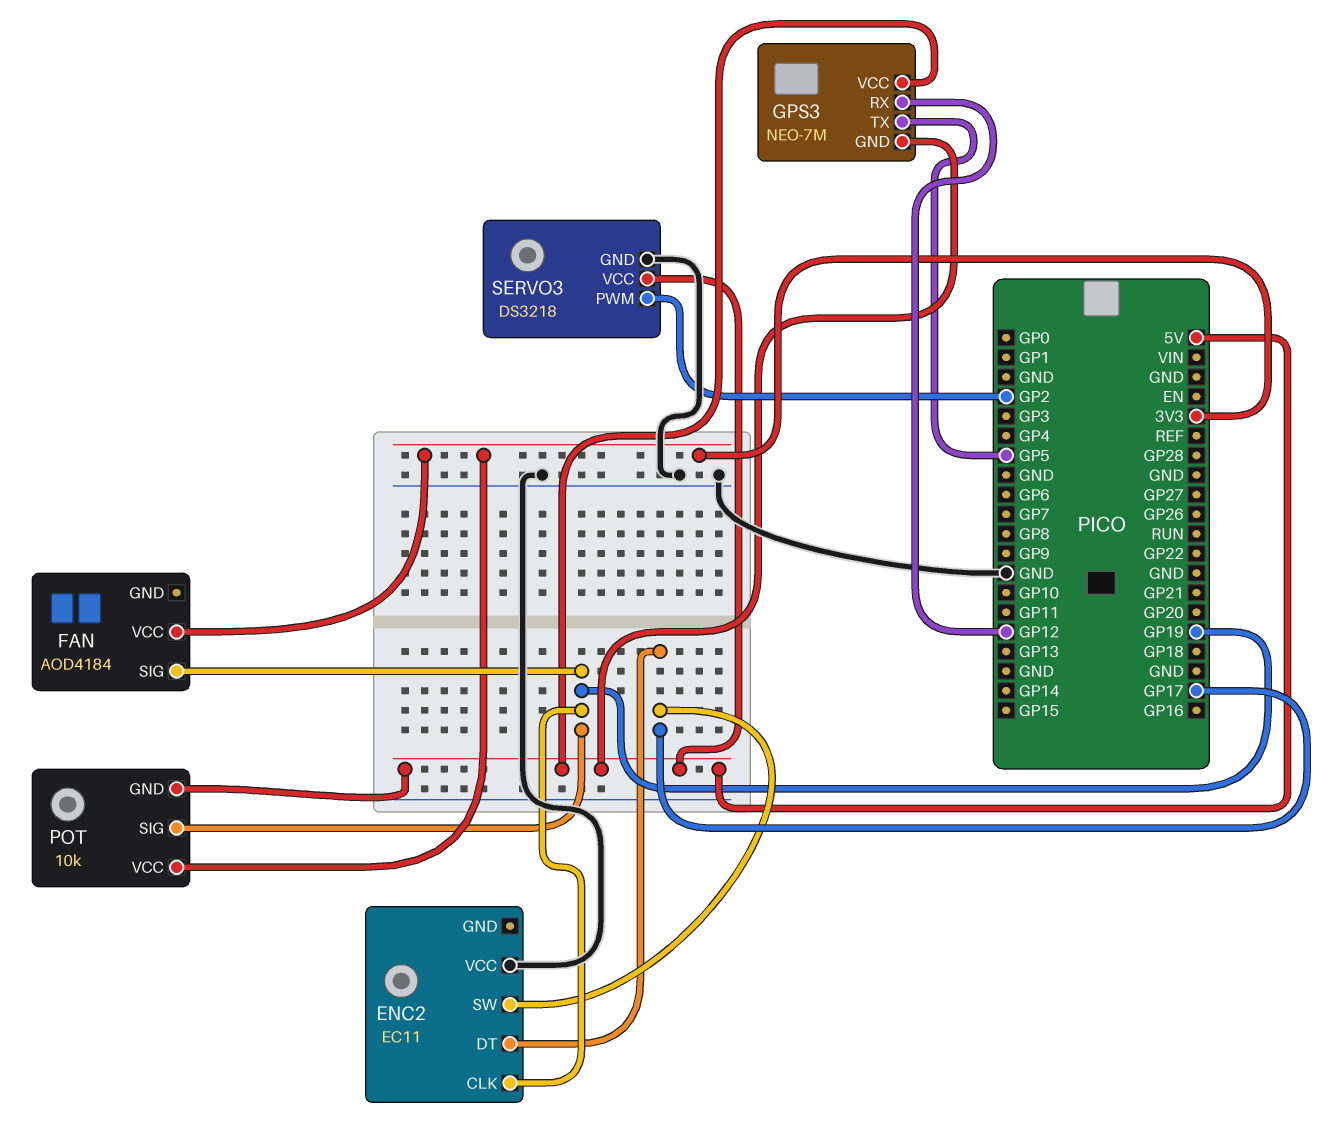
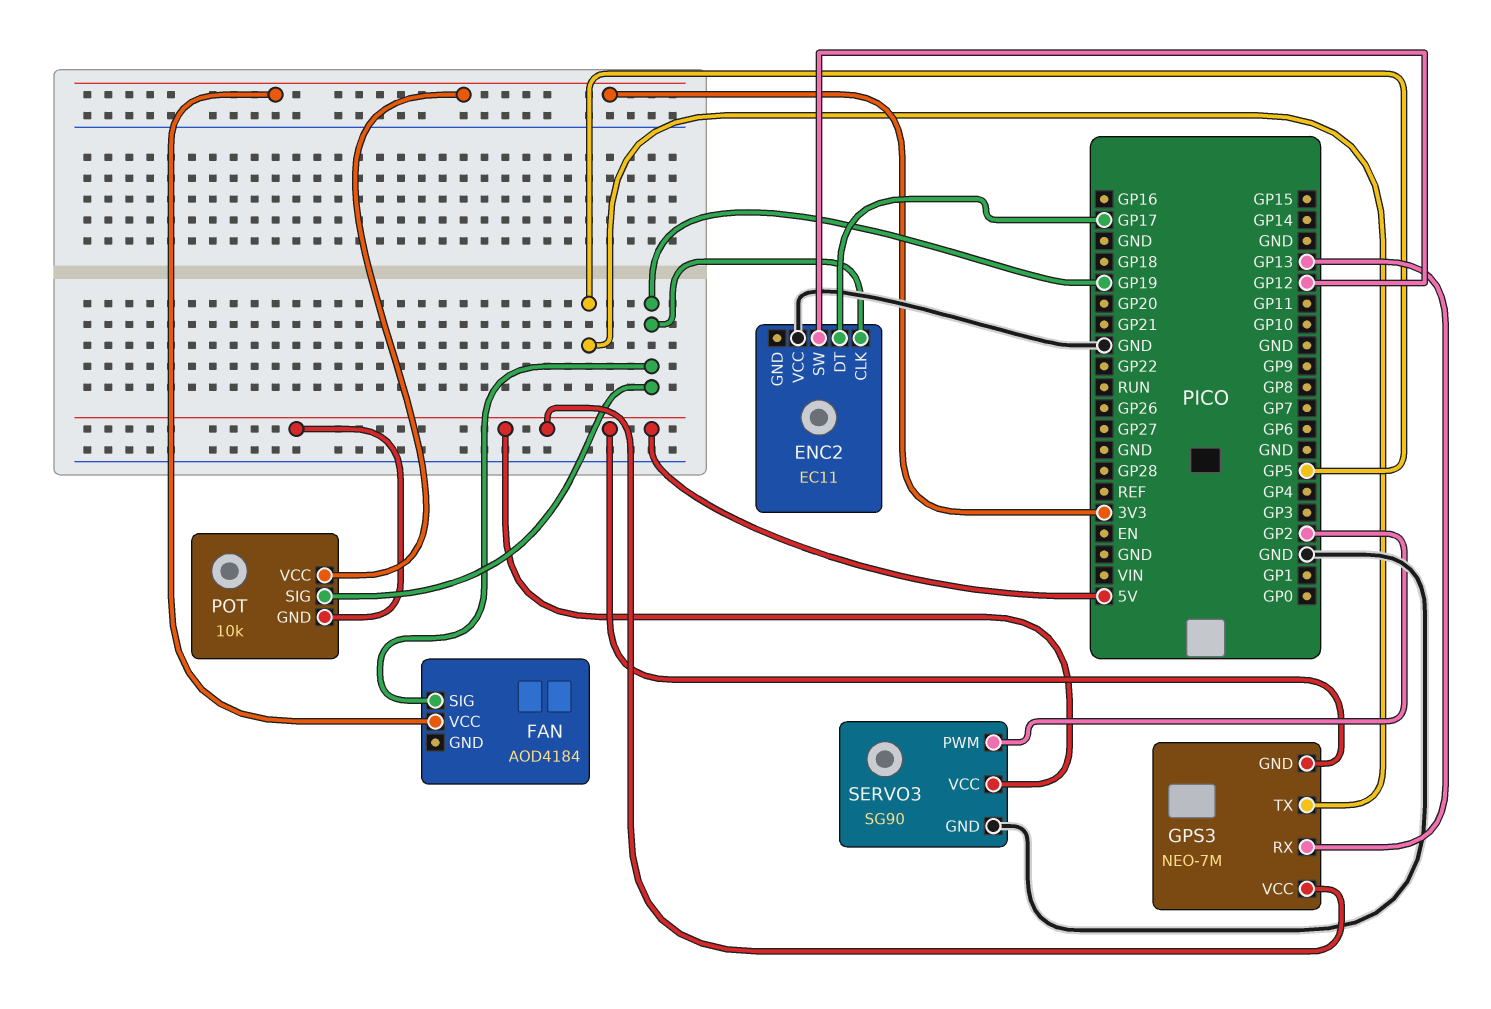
ENC2 pin SW: GP17 -> GP12
GPS3 pin RX: GP12 -> GP13
SERVO3: DS3218 -> SG90

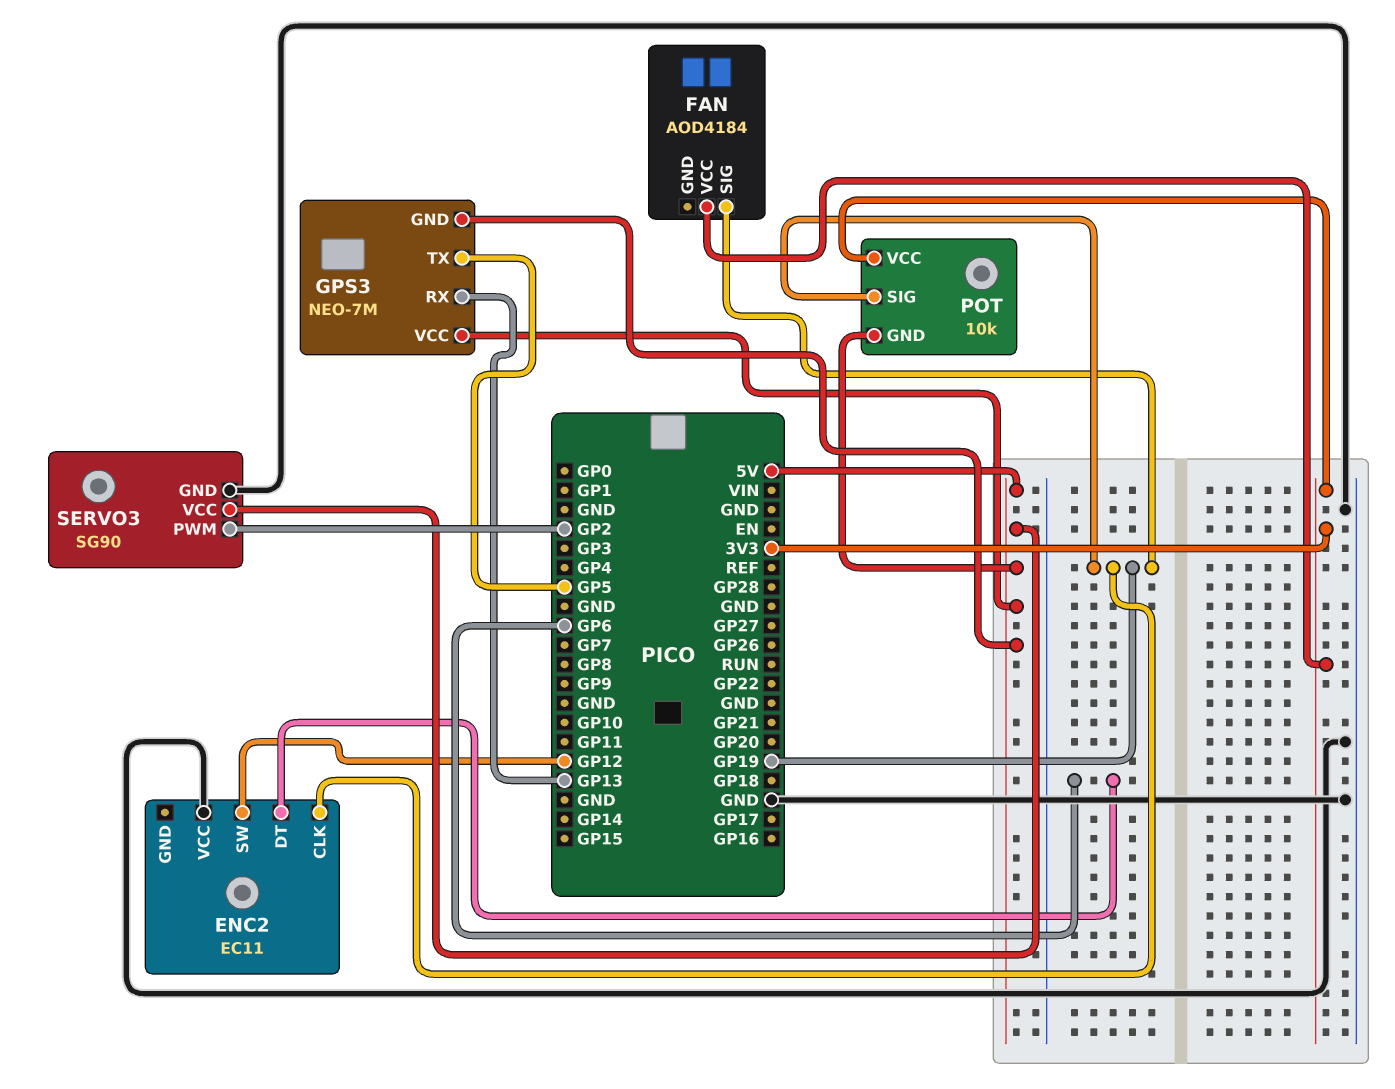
ENC2 pin DT: GP17 -> GP6

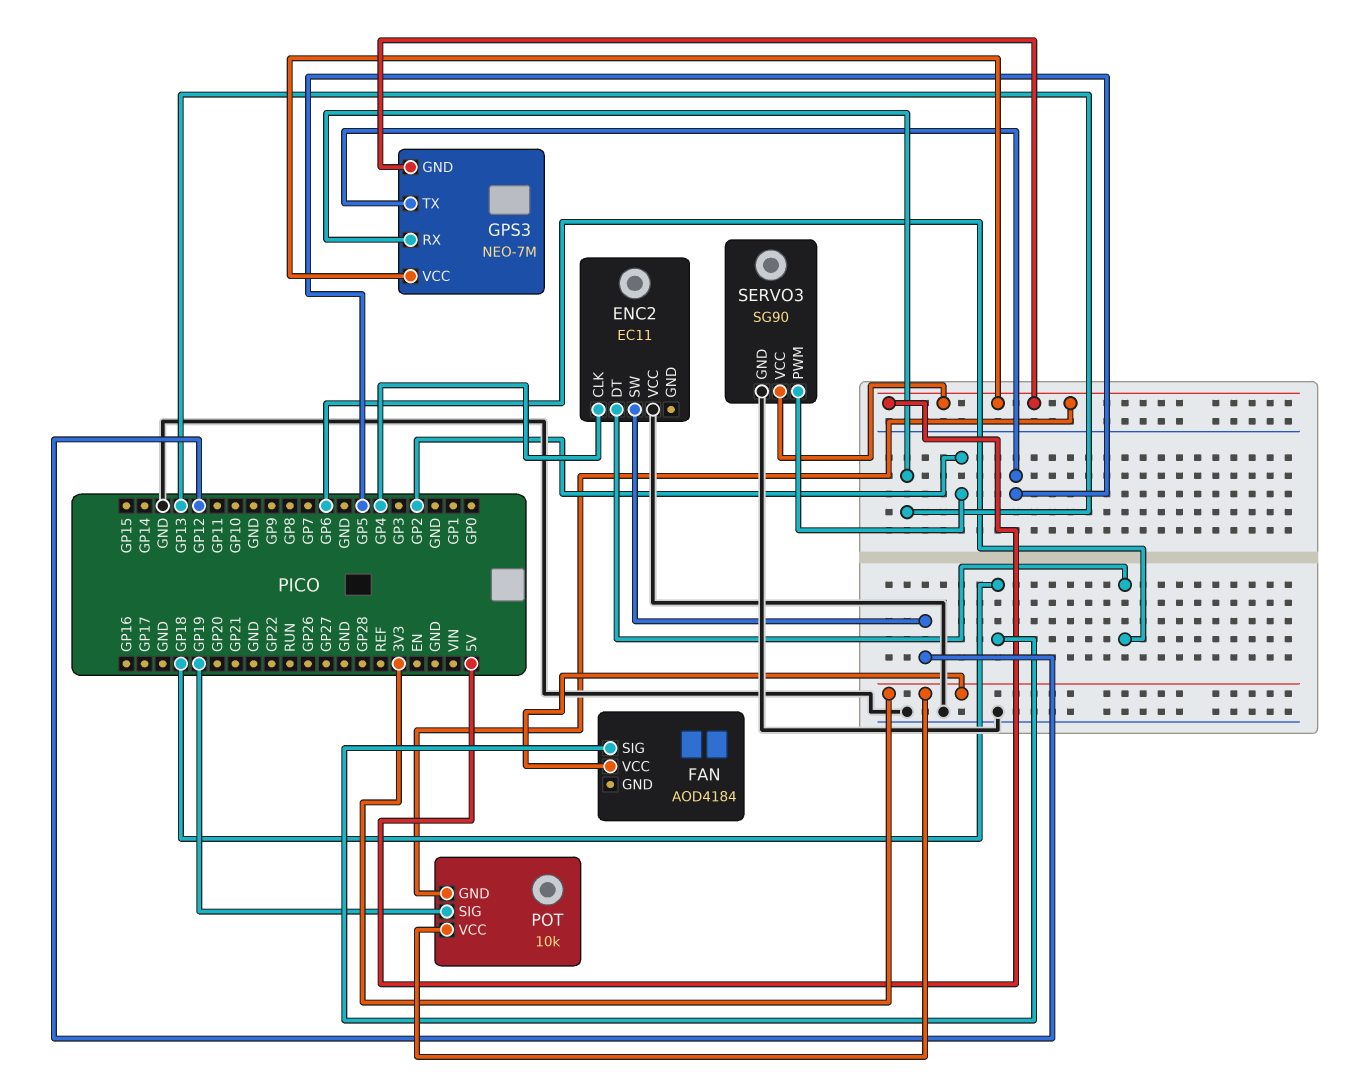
ENC2 pin CLK: GP19 -> GP4
FAN pin SIG: GP19 -> GP18

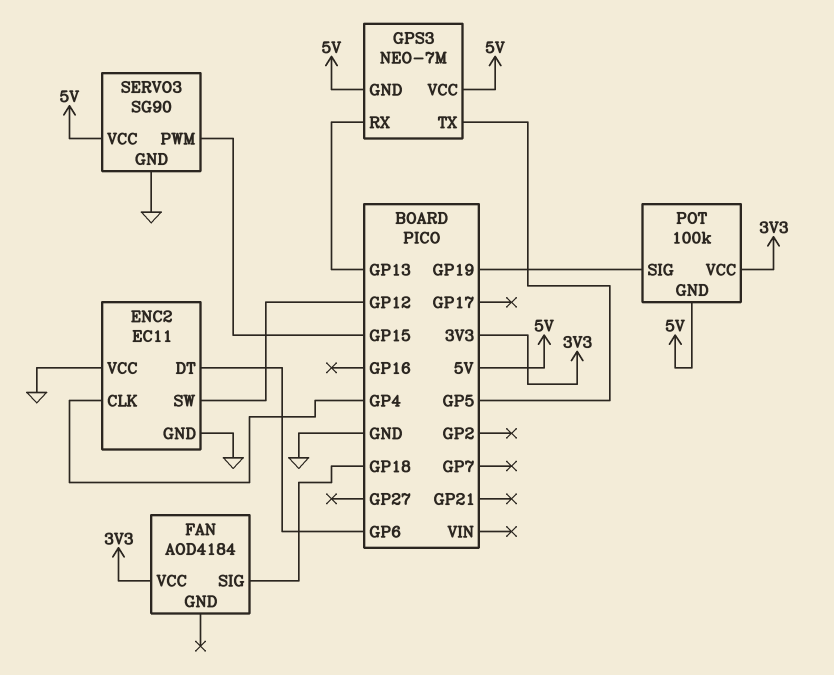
ENC2 pin GND: none -> GND
POT: 10k -> 100k
SERVO3 pin PWM: GP2 -> GP15

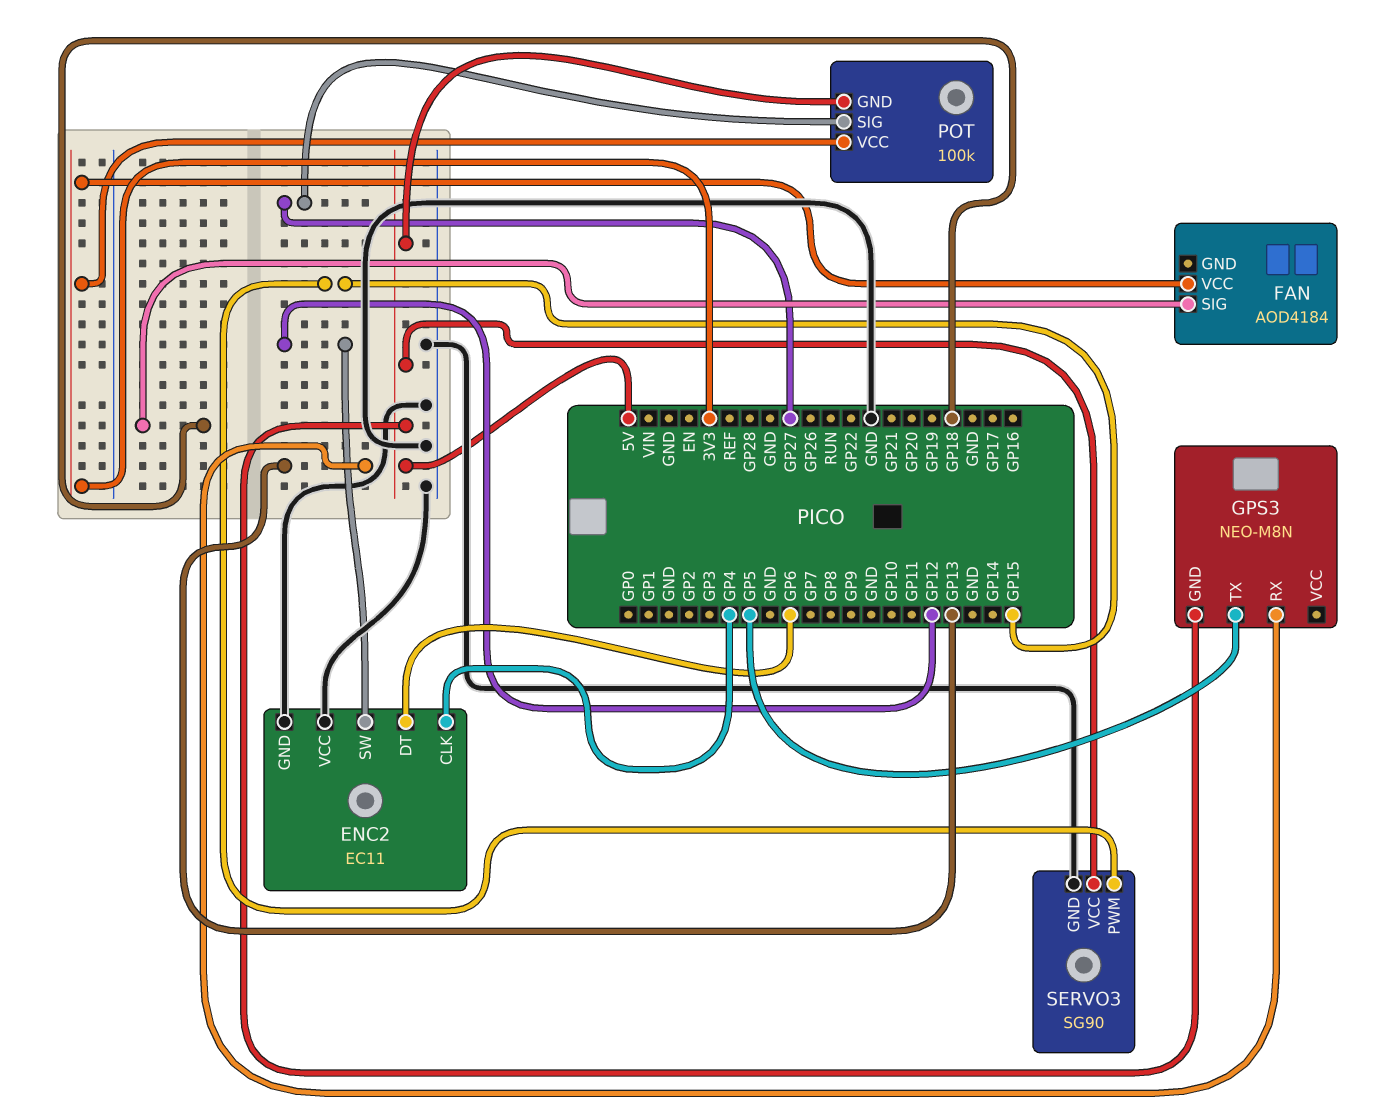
GPS3: NEO-7M -> NEO-M8N
GPS3 pin VCC: 5V -> none
POT pin SIG: GP19 -> GP27

